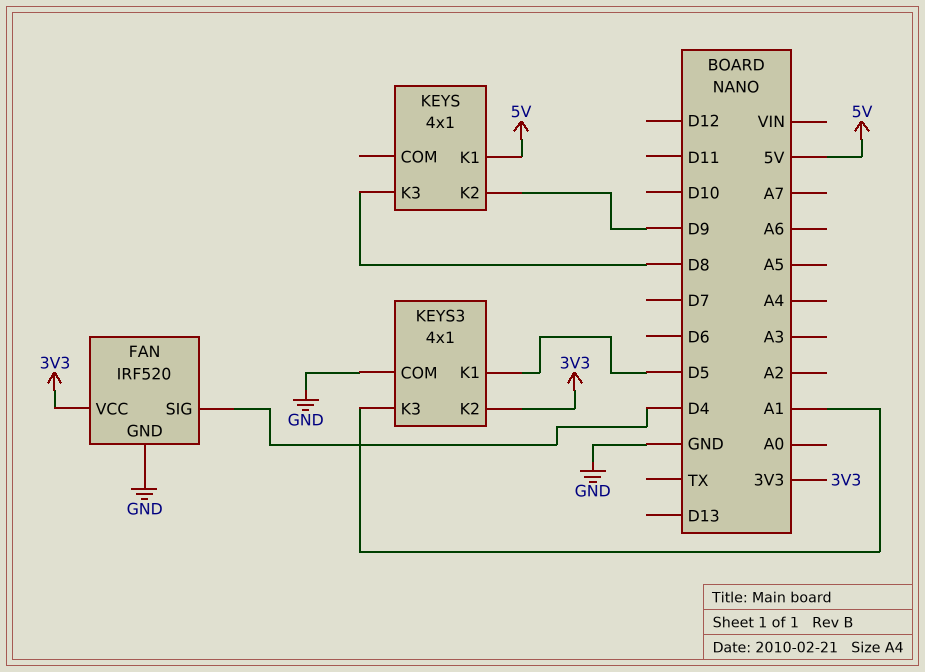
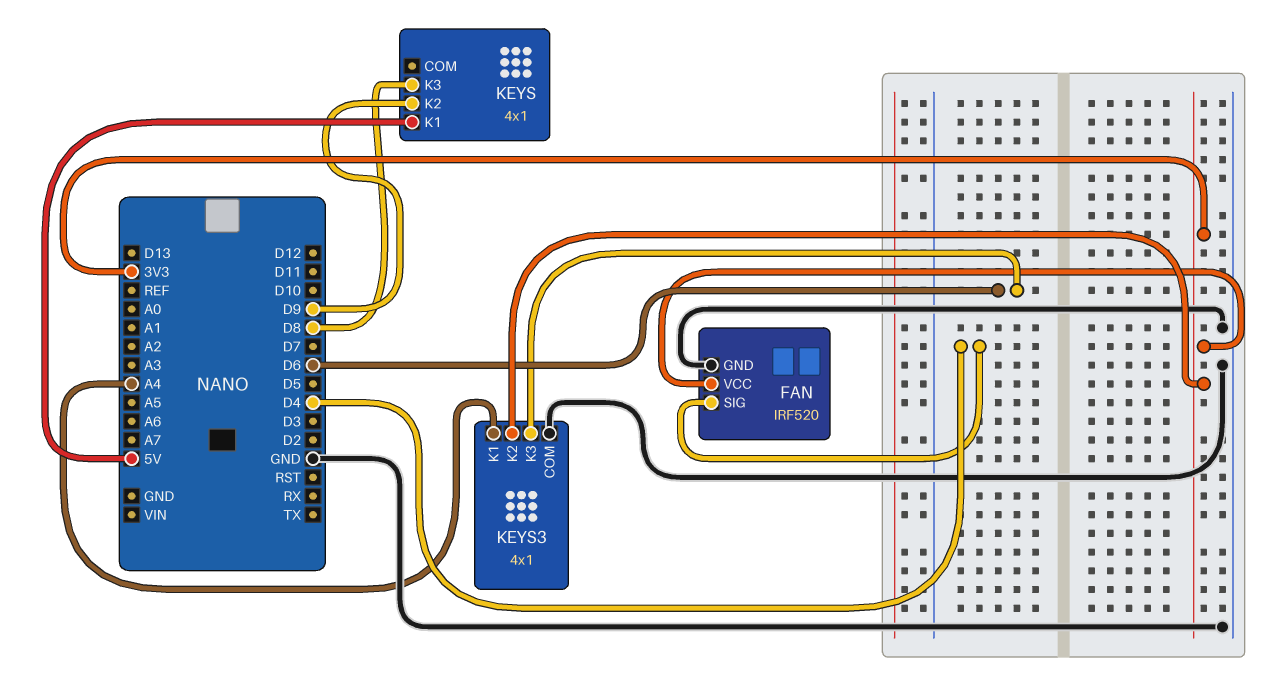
KEYS3 pin K1: D5 -> A4
KEYS3 pin K3: A1 -> D6

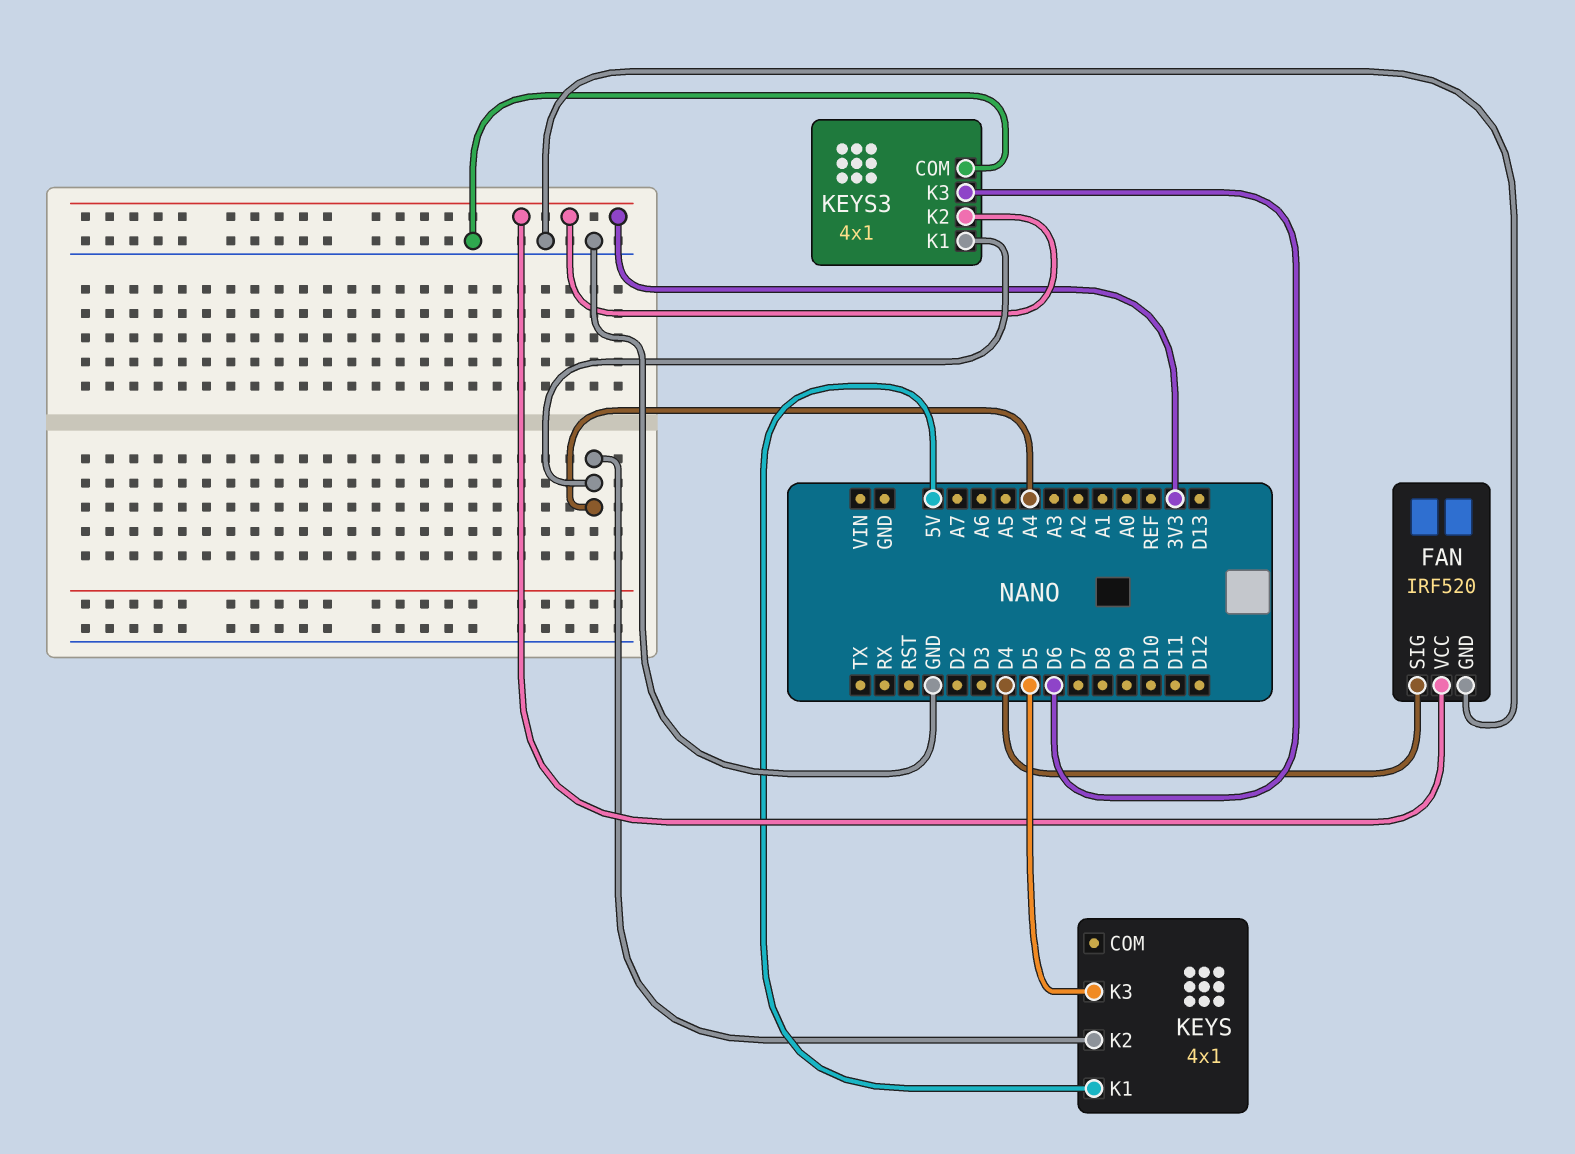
KEYS pin K2: D9 -> A4
KEYS pin K3: D8 -> D5

